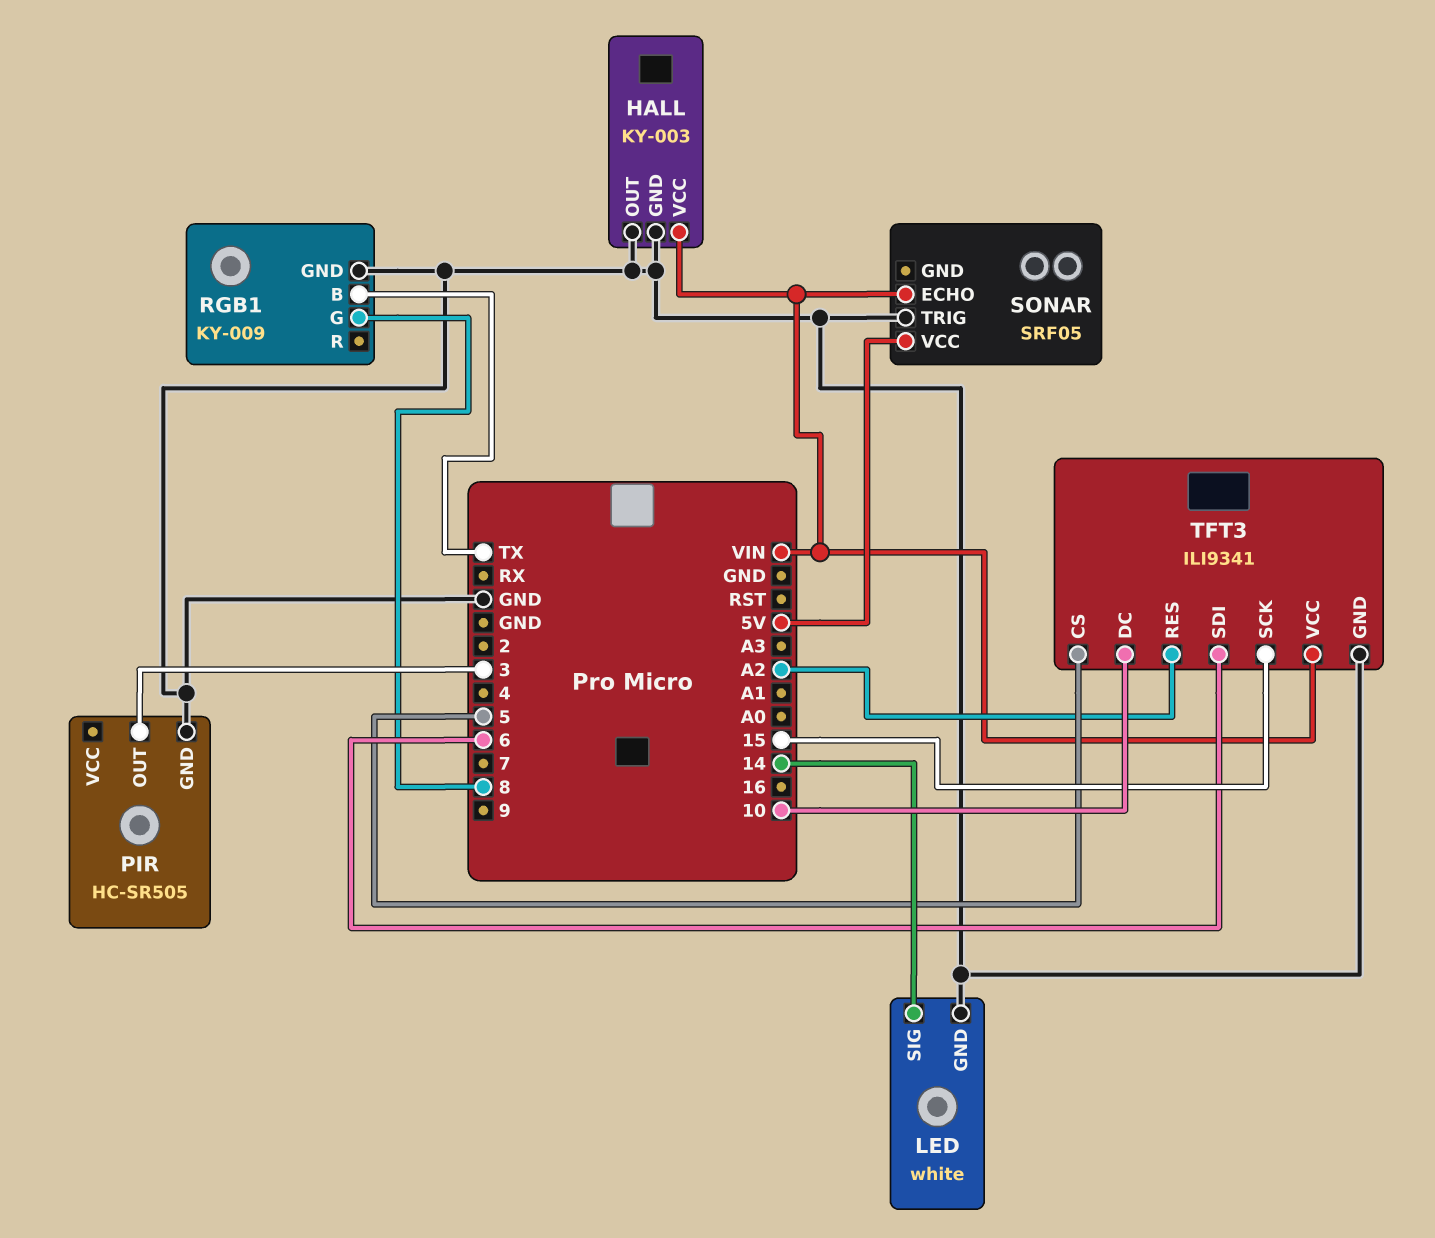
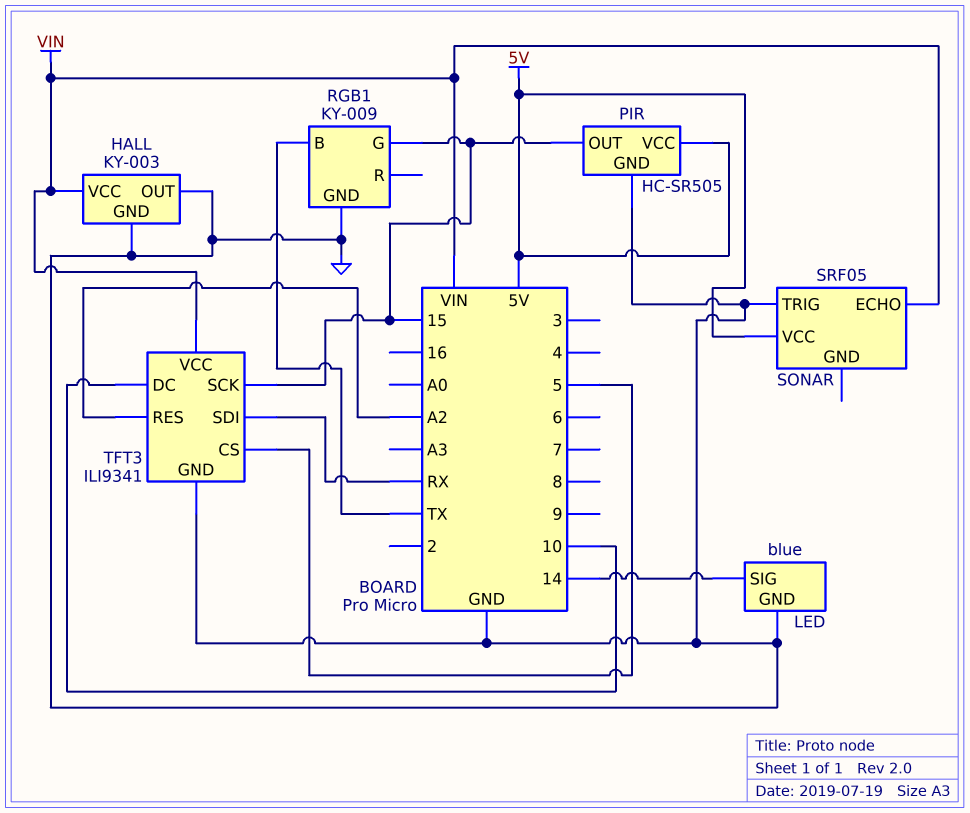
LED: white -> blue
PIR pin OUT: 3 -> 15
PIR pin VCC: none -> 5V
RGB1 pin G: 8 -> 15
TFT3 pin SDI: 6 -> RX

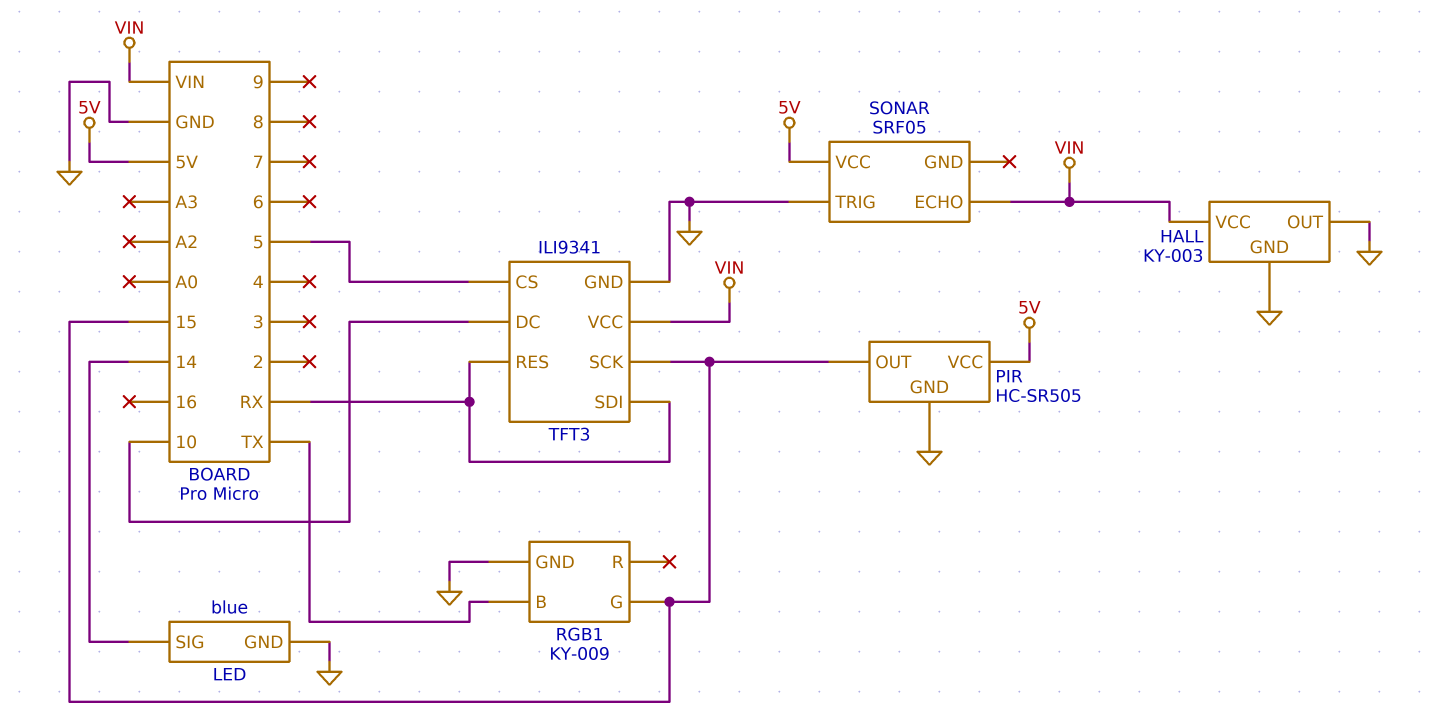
TFT3 pin RES: A2 -> RX

